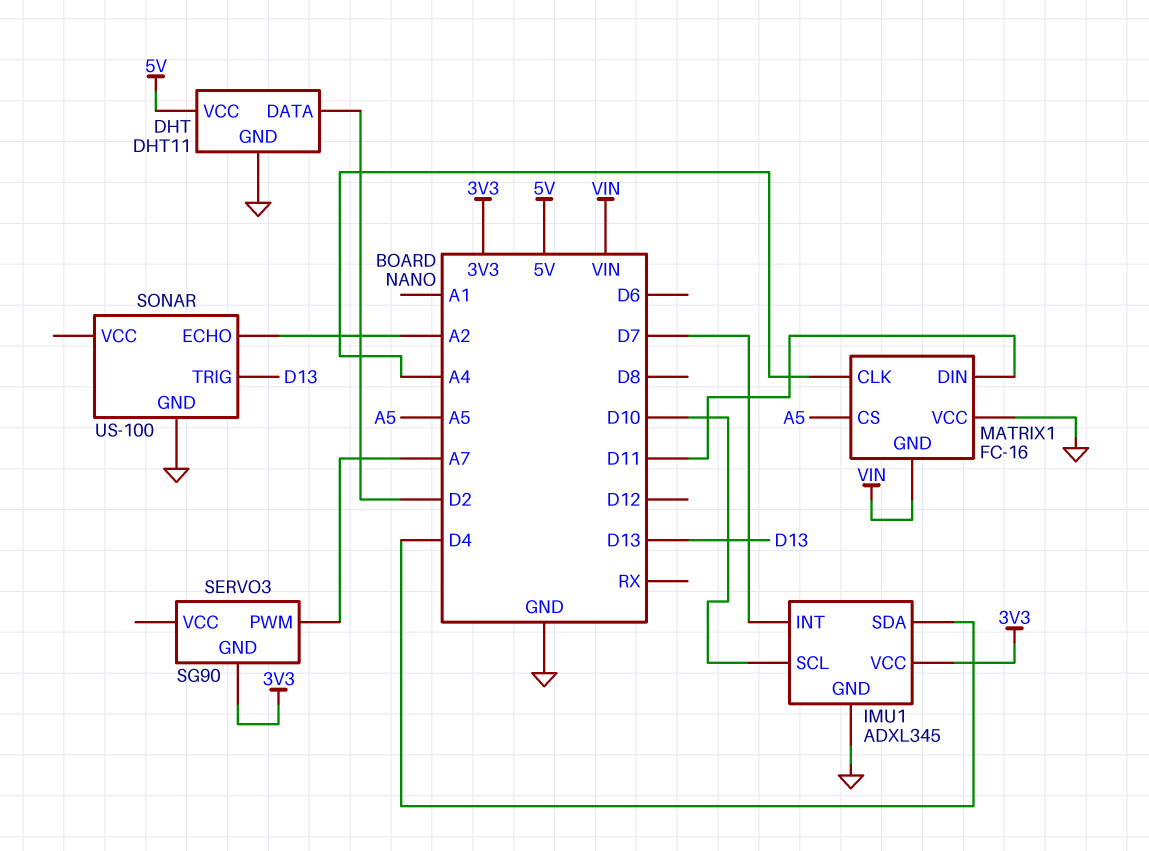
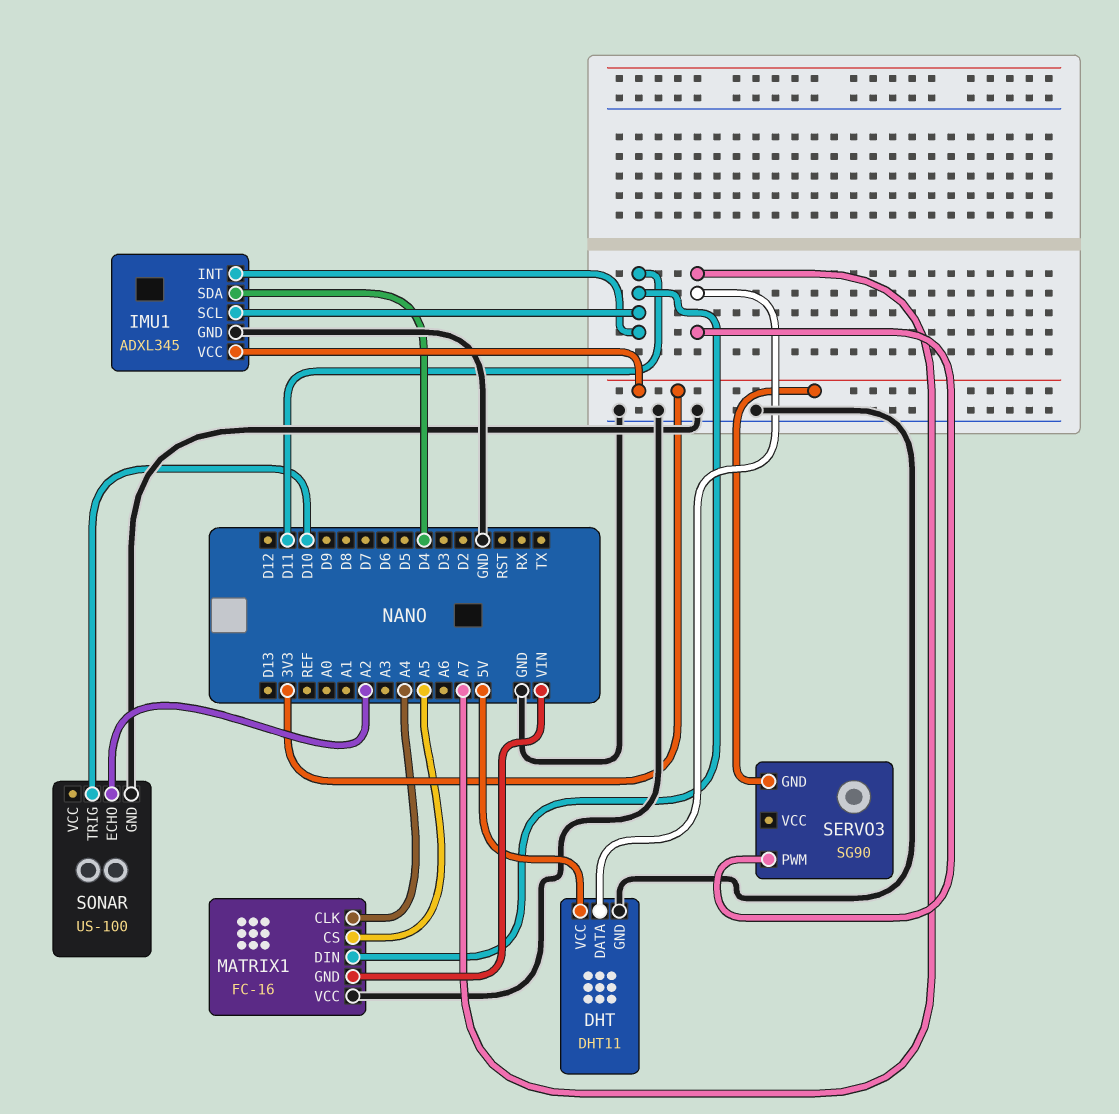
DHT pin DATA: D2 -> A7
IMU1 pin INT: D7 -> D11
IMU1 pin SCL: D10 -> D11
SONAR pin TRIG: D13 -> D10

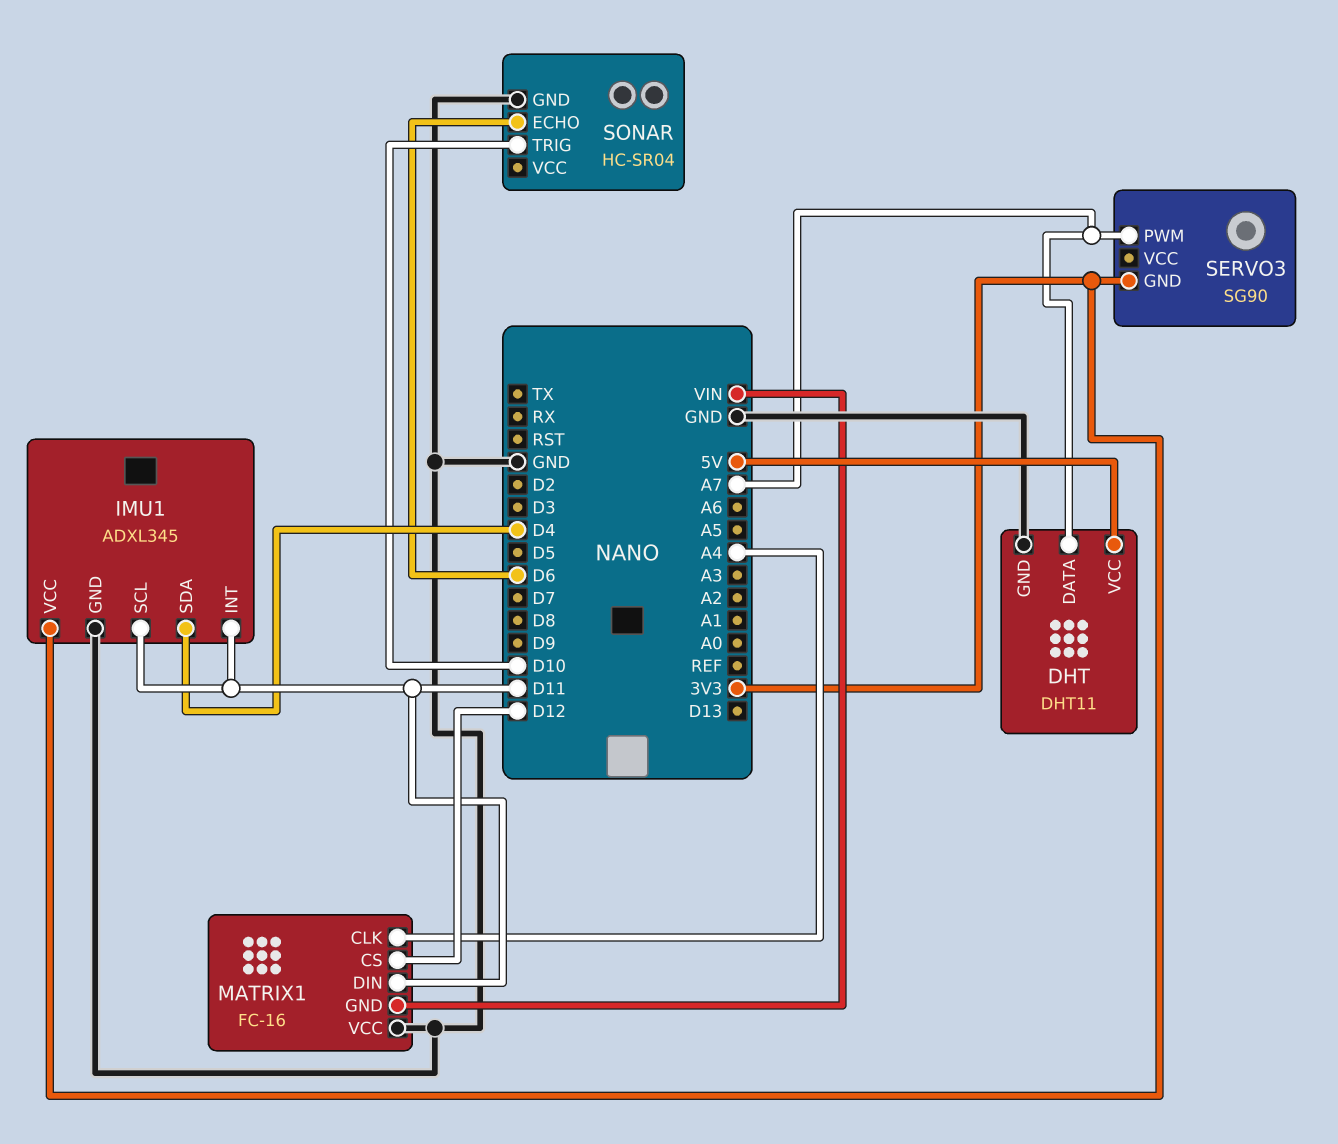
MATRIX1 pin CS: A5 -> D12
SONAR: US-100 -> HC-SR04
SONAR pin ECHO: A2 -> D6

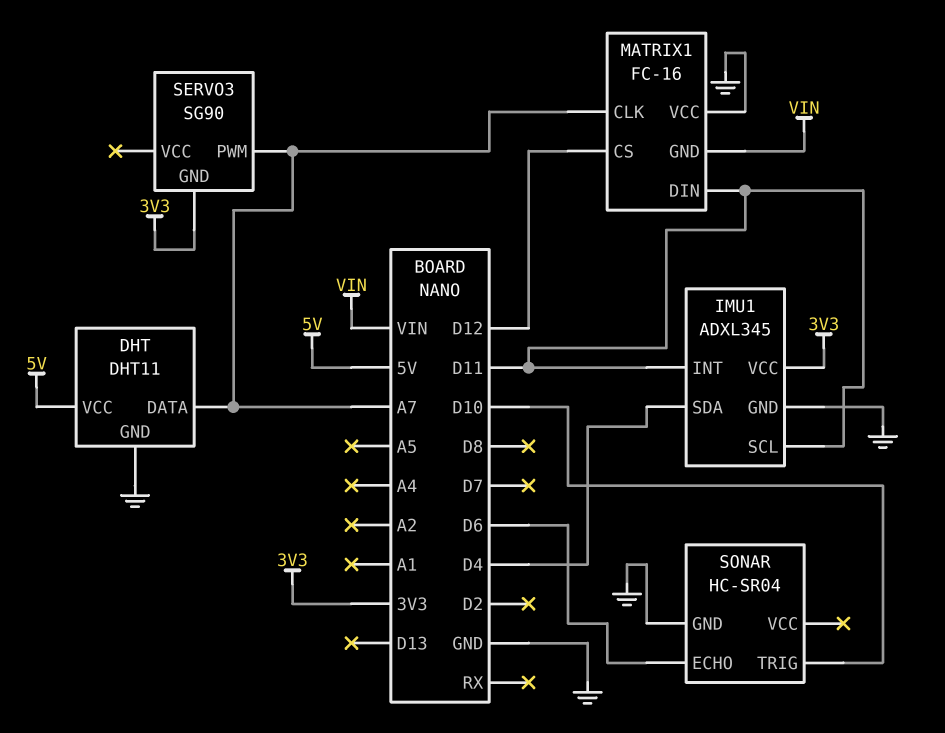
MATRIX1 pin CLK: A4 -> A7

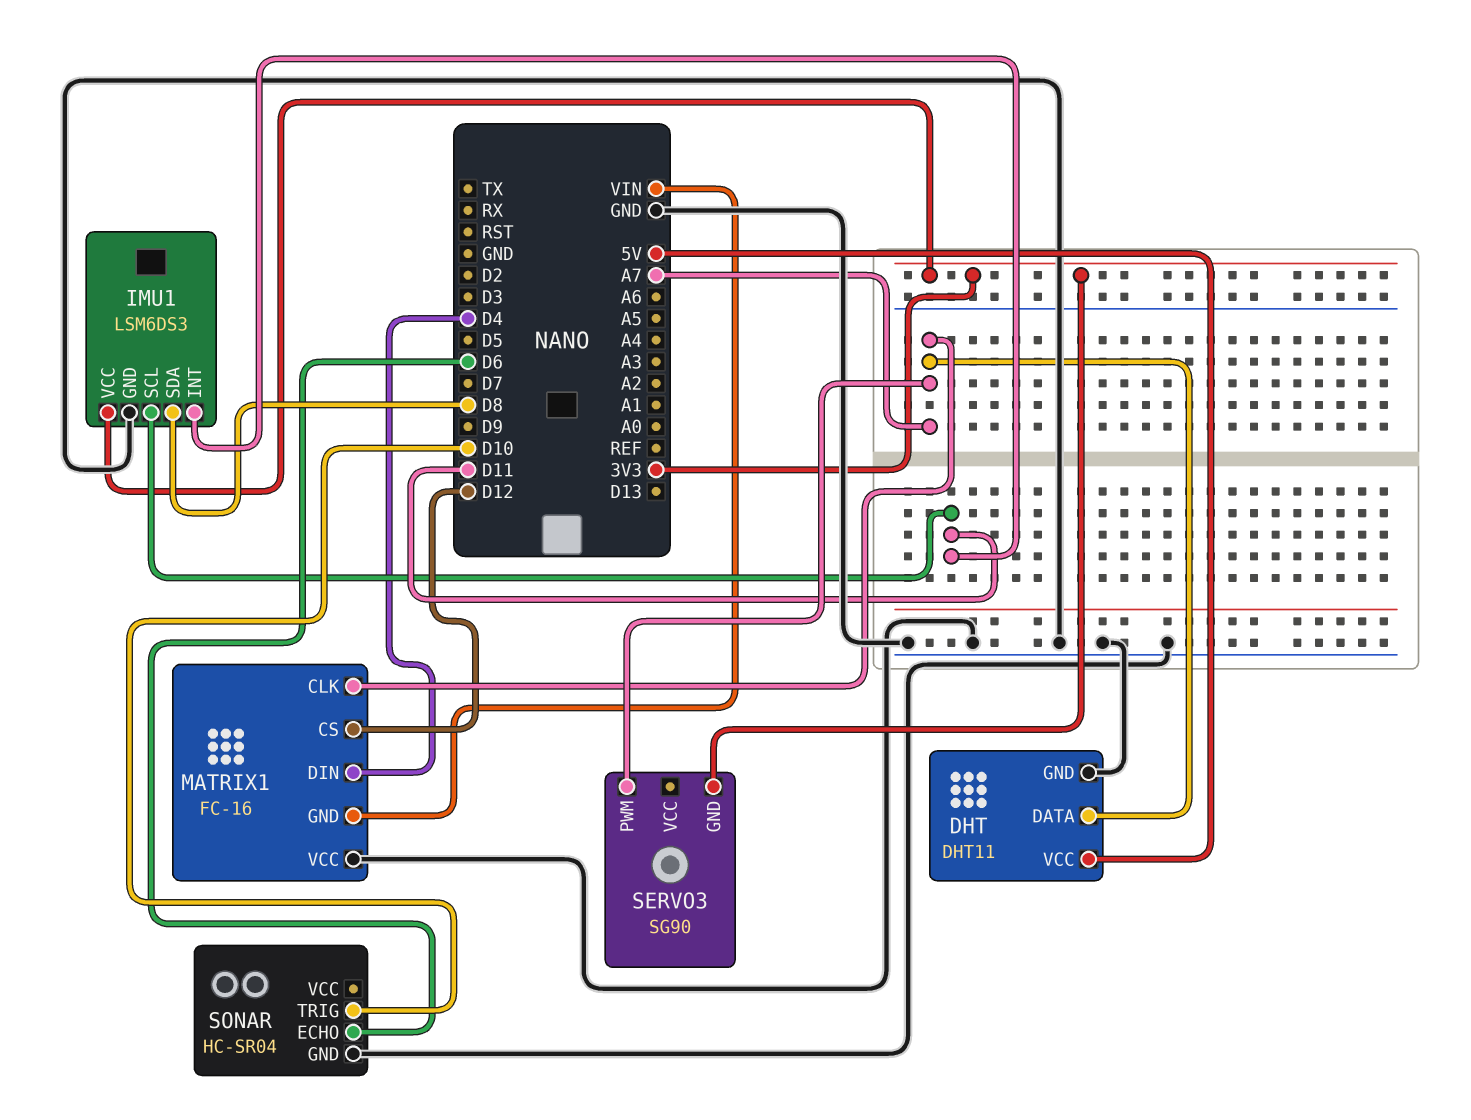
IMU1: ADXL345 -> LSM6DS3
IMU1 pin SDA: D4 -> D8
MATRIX1 pin DIN: D11 -> D4

